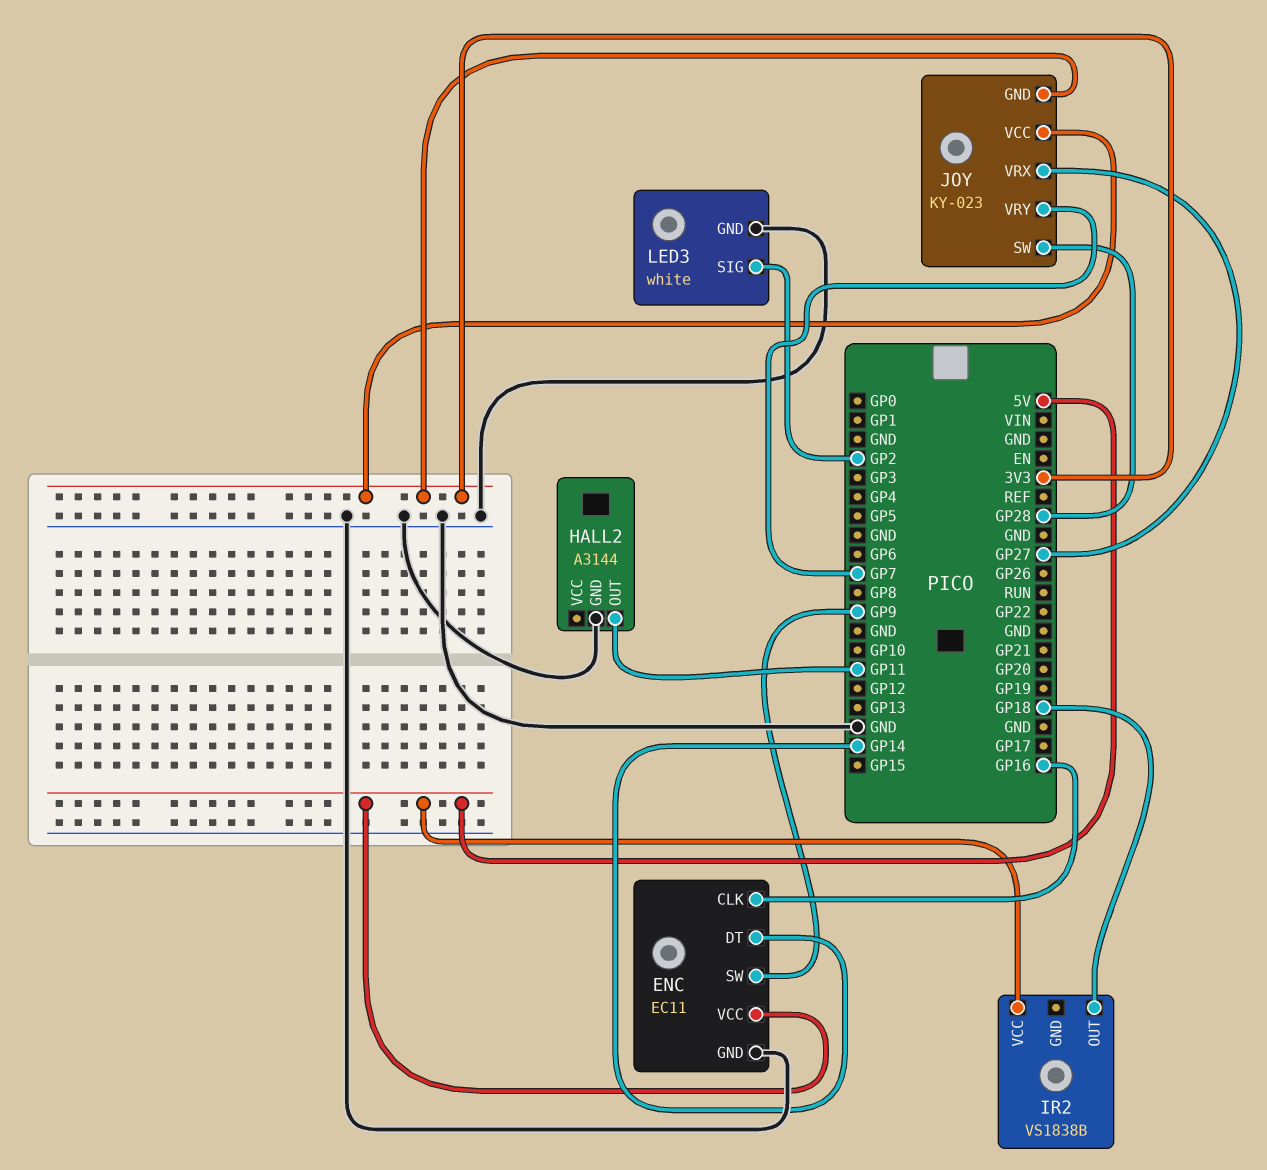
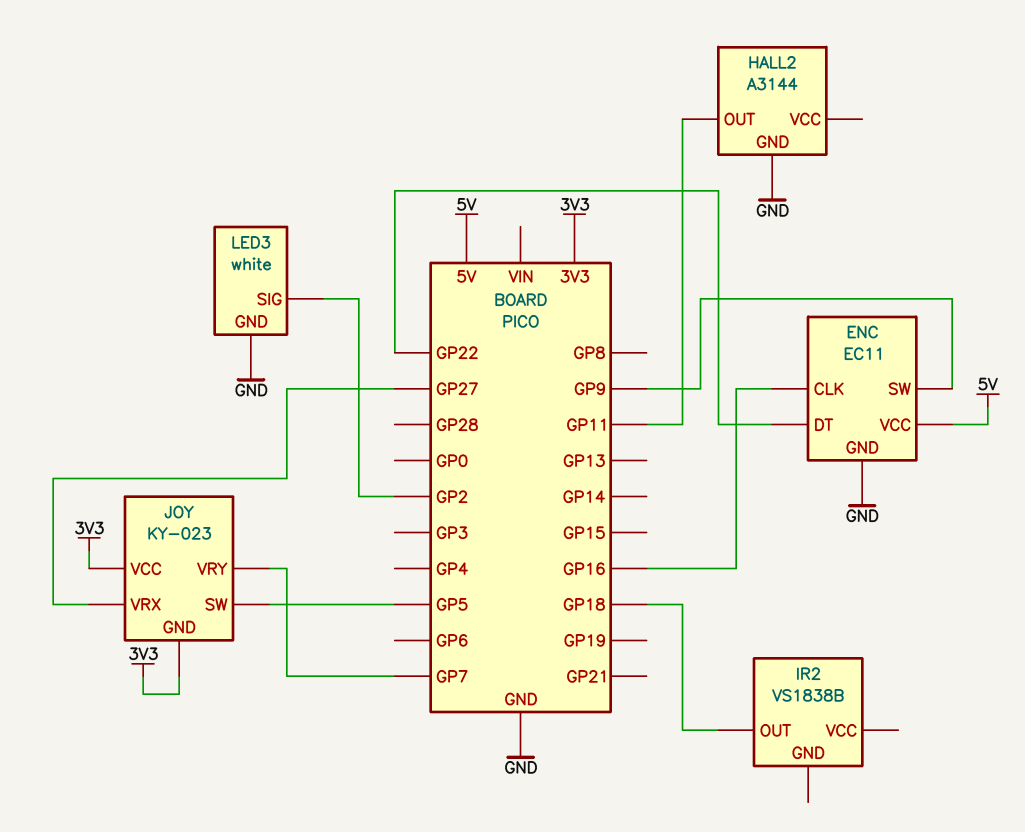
ENC pin DT: GP14 -> GP22
IR2 pin VCC: 5V -> none
JOY pin SW: GP28 -> GP5

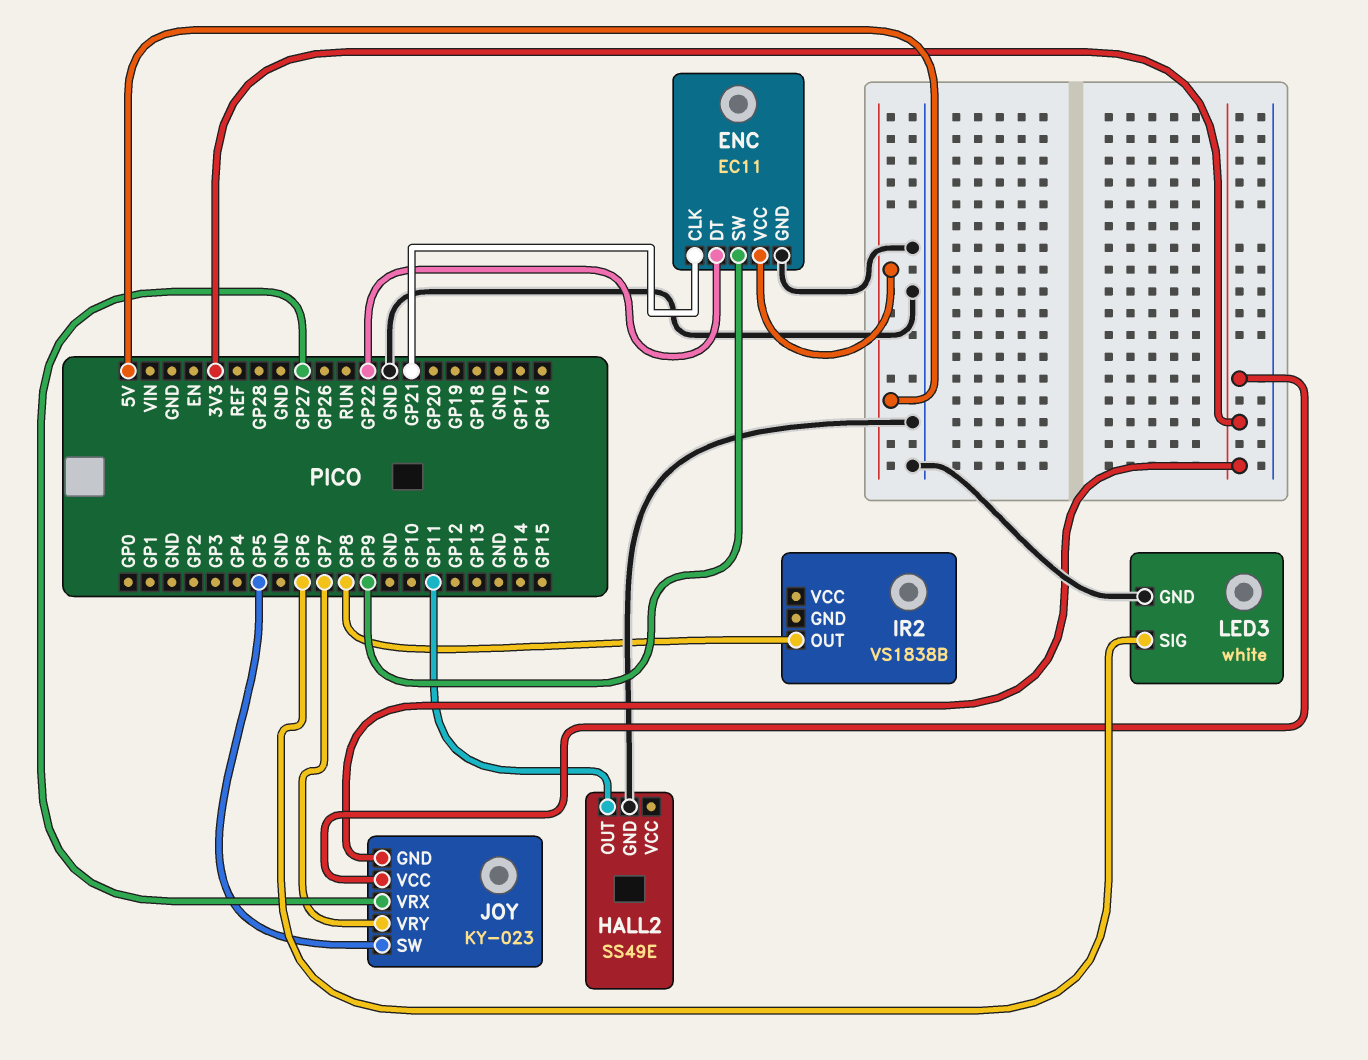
ENC pin CLK: GP16 -> GP21
HALL2: A3144 -> SS49E
IR2 pin OUT: GP18 -> GP8
LED3 pin SIG: GP2 -> GP6

